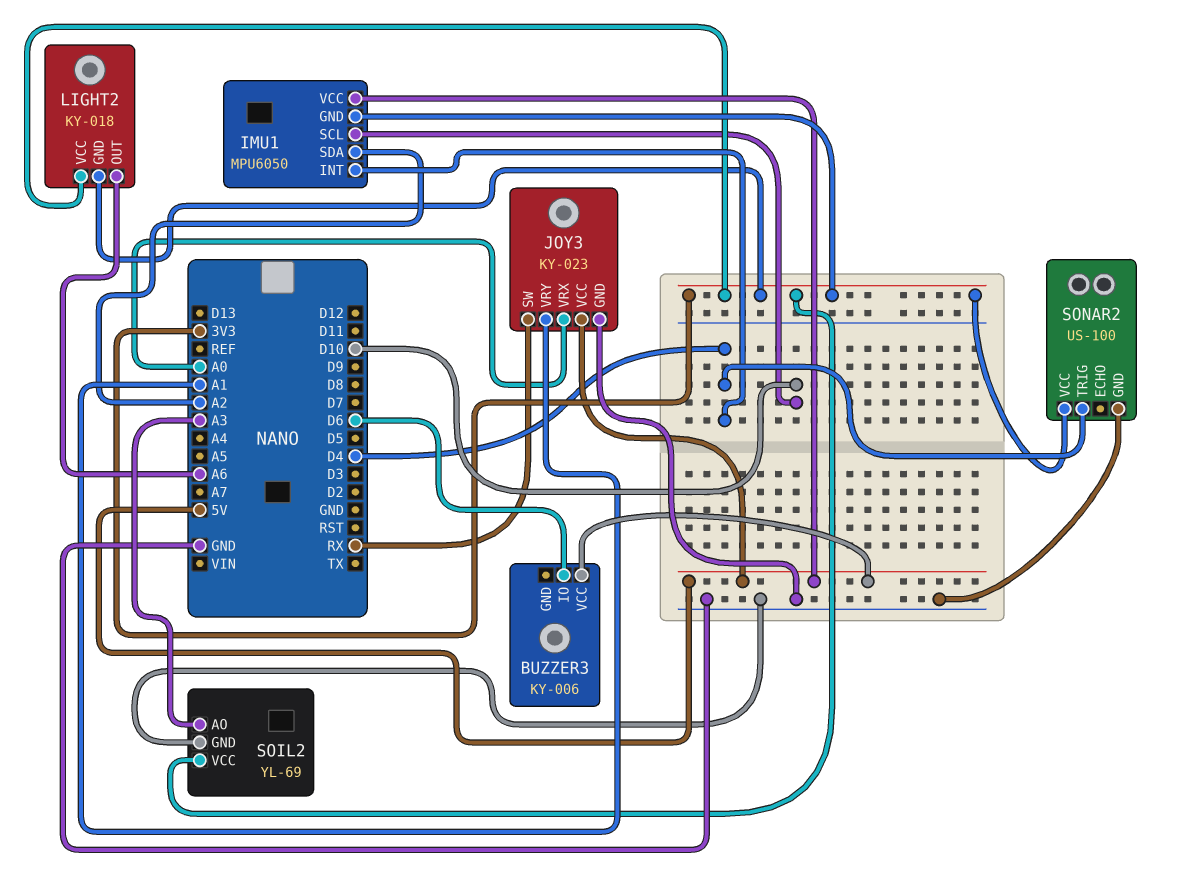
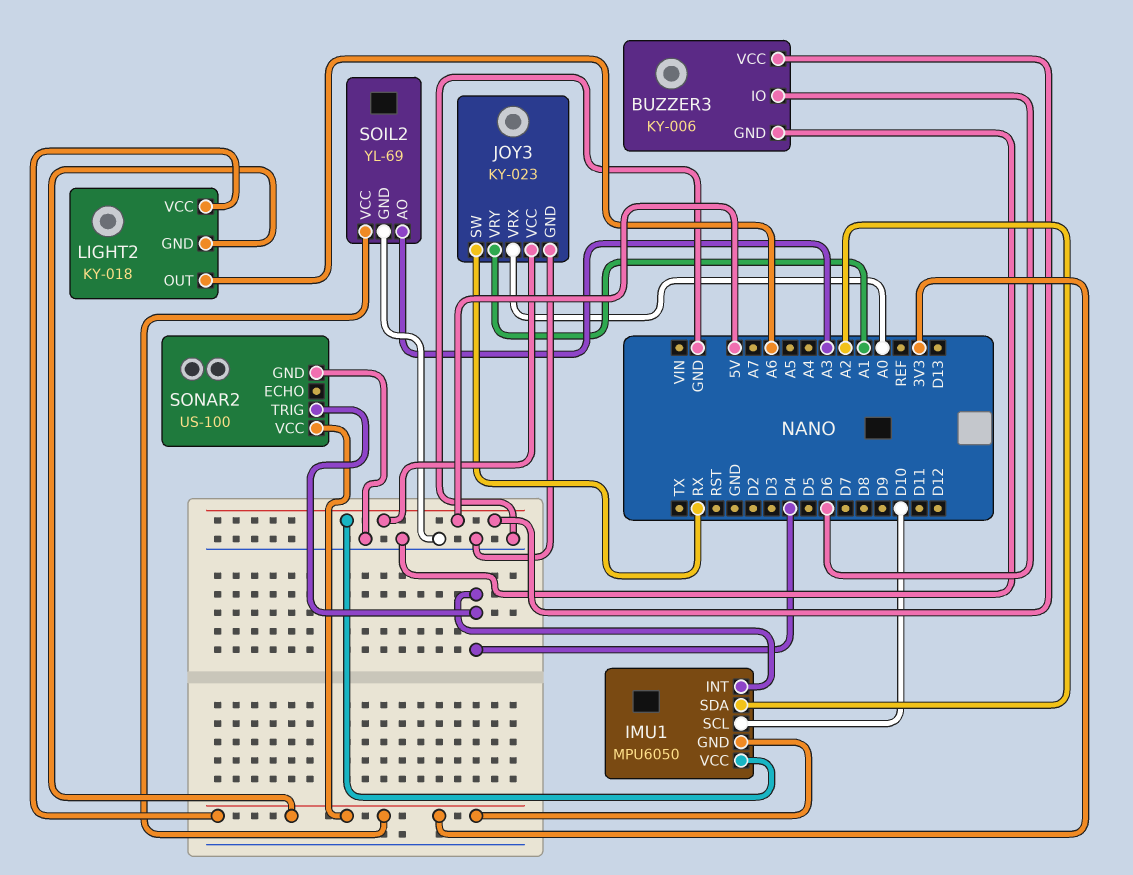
BUZZER3 pin GND: none -> GND

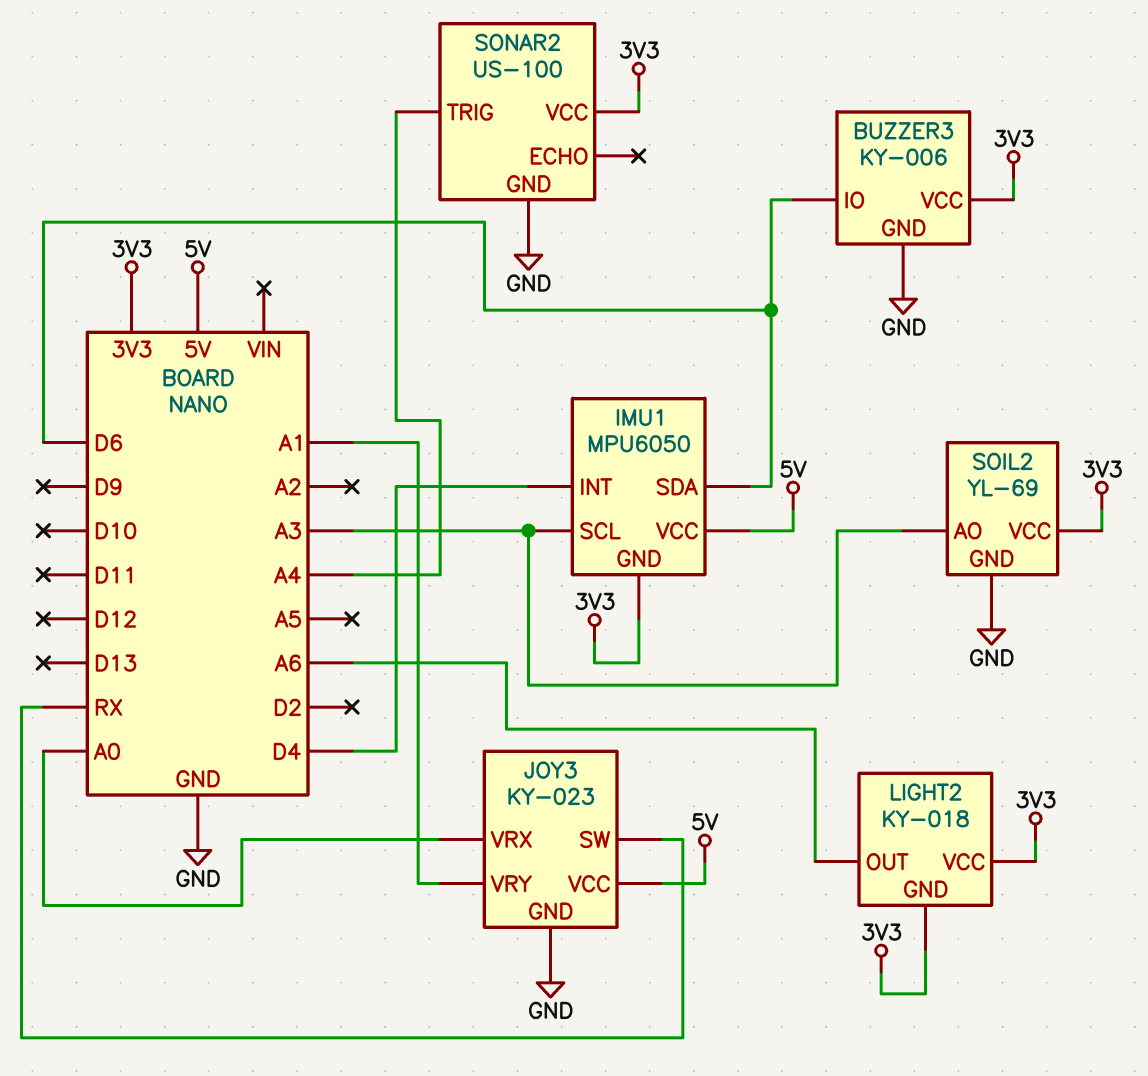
BUZZER3 pin VCC: 5V -> 3V3
IMU1 pin SCL: D10 -> A3
IMU1 pin SDA: A2 -> D6
SONAR2 pin TRIG: D4 -> A4

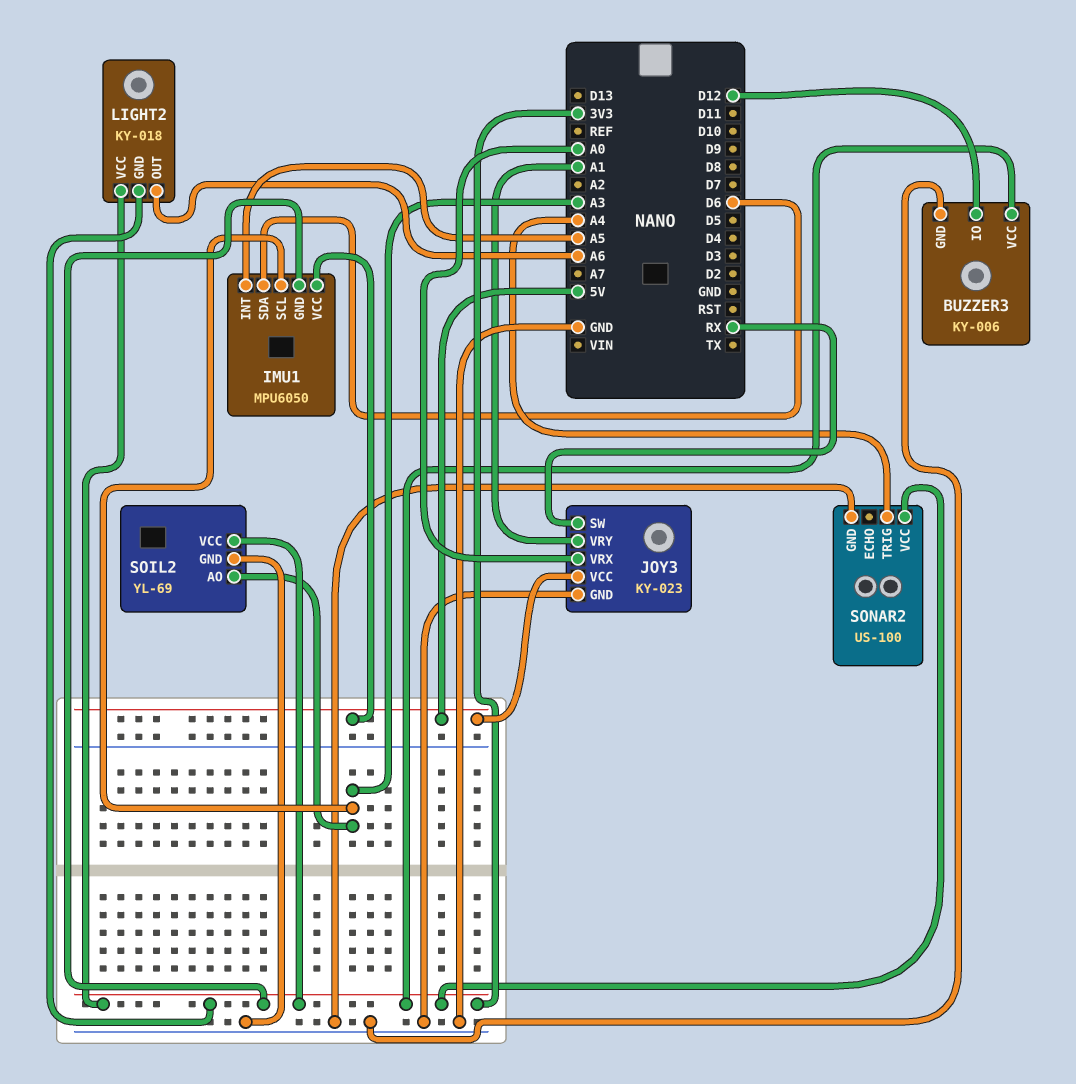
BUZZER3 pin IO: D6 -> D12
IMU1 pin INT: D4 -> A5

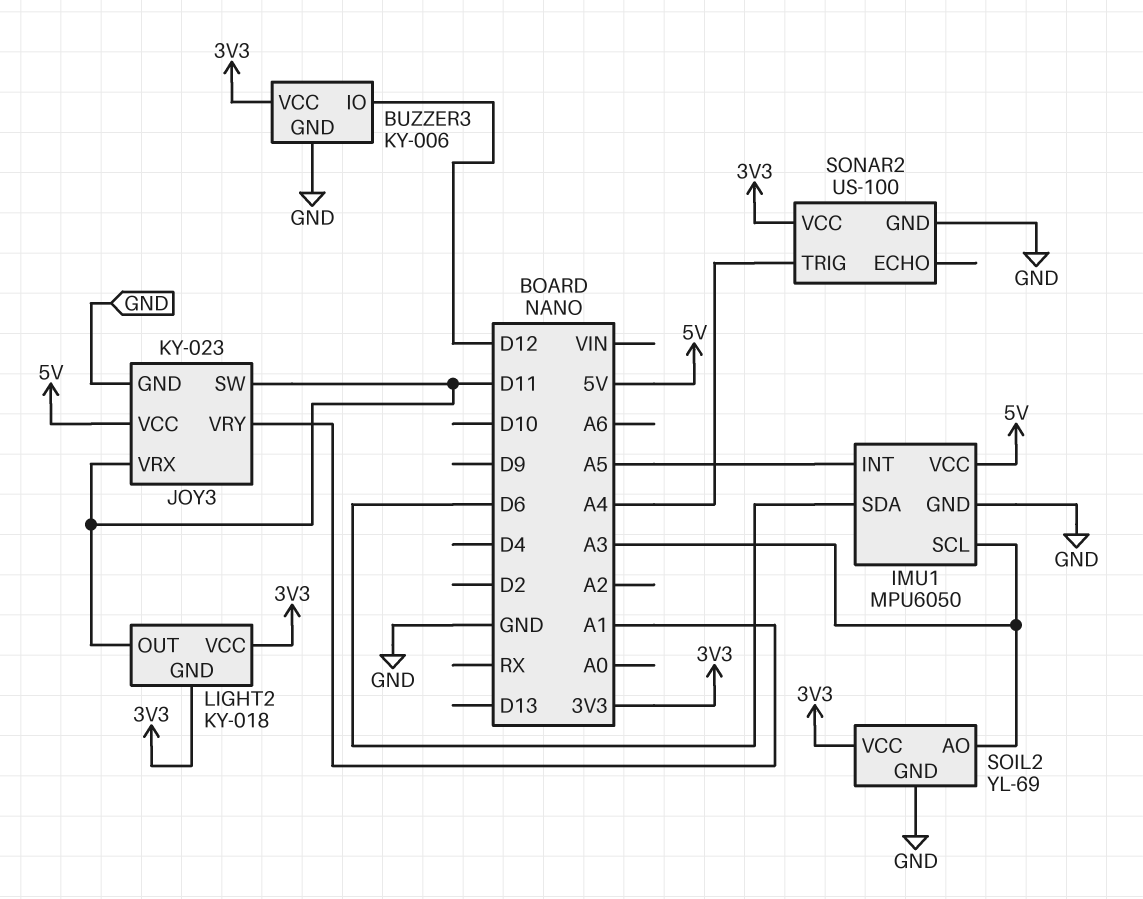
IMU1 pin GND: 3V3 -> GND
JOY3 pin SW: RX -> D11
JOY3 pin VRX: A0 -> D11
LIGHT2 pin OUT: A6 -> D11

